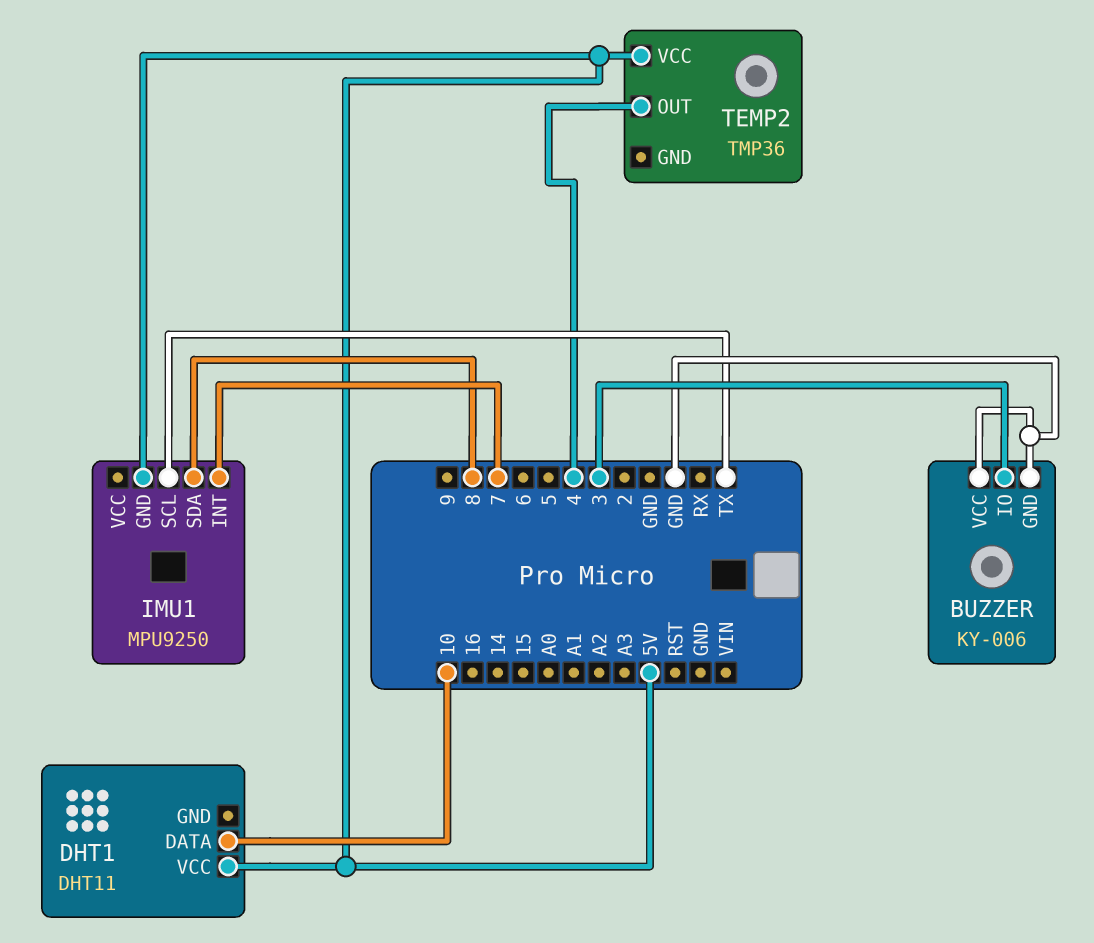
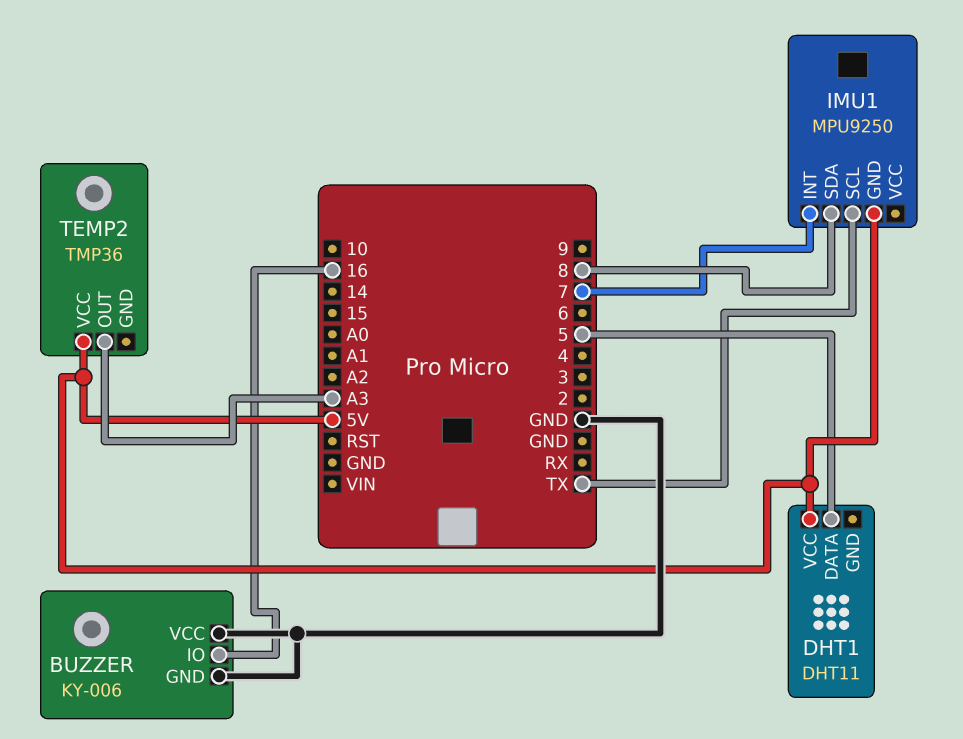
BUZZER pin IO: 3 -> 16
DHT1 pin DATA: 10 -> 5
TEMP2 pin OUT: 4 -> A3

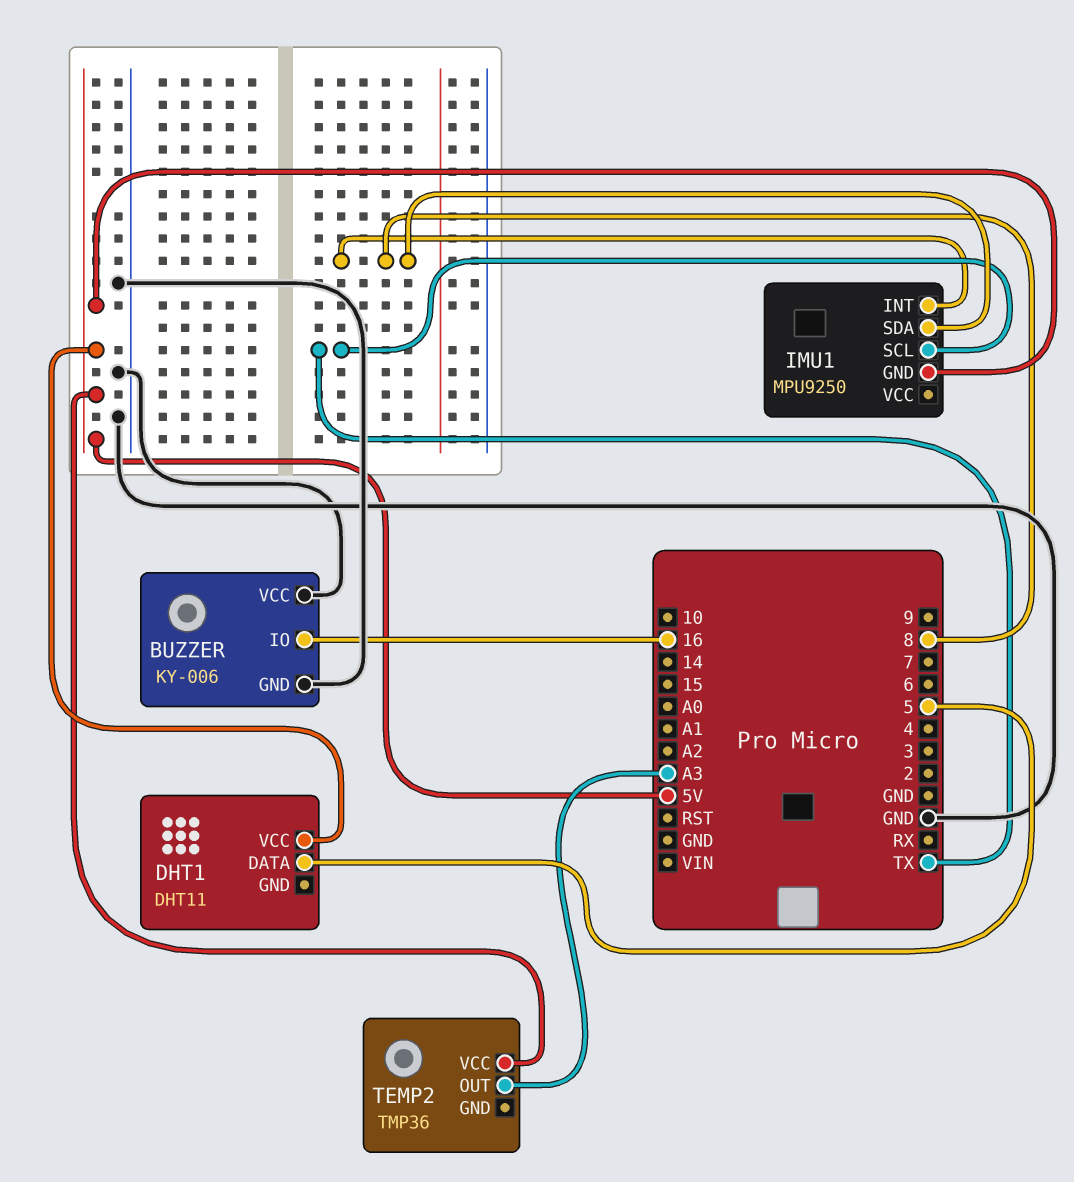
IMU1 pin INT: 7 -> 8

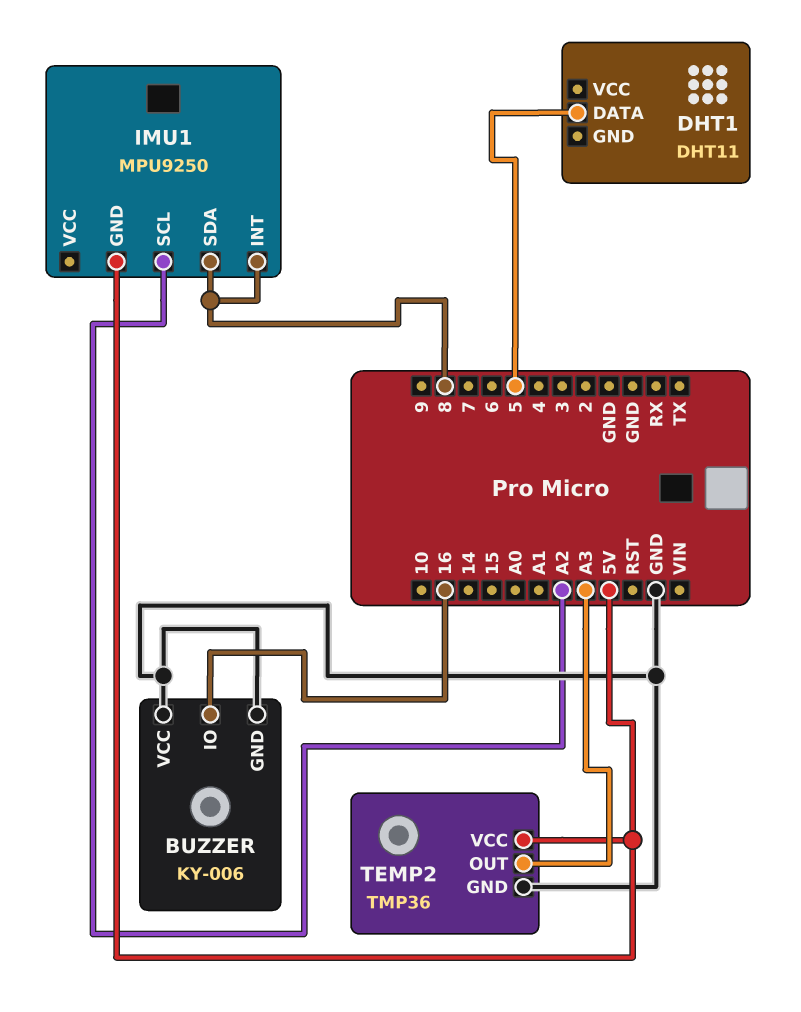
DHT1 pin VCC: 5V -> none
IMU1 pin SCL: TX -> A2
TEMP2 pin GND: none -> GND

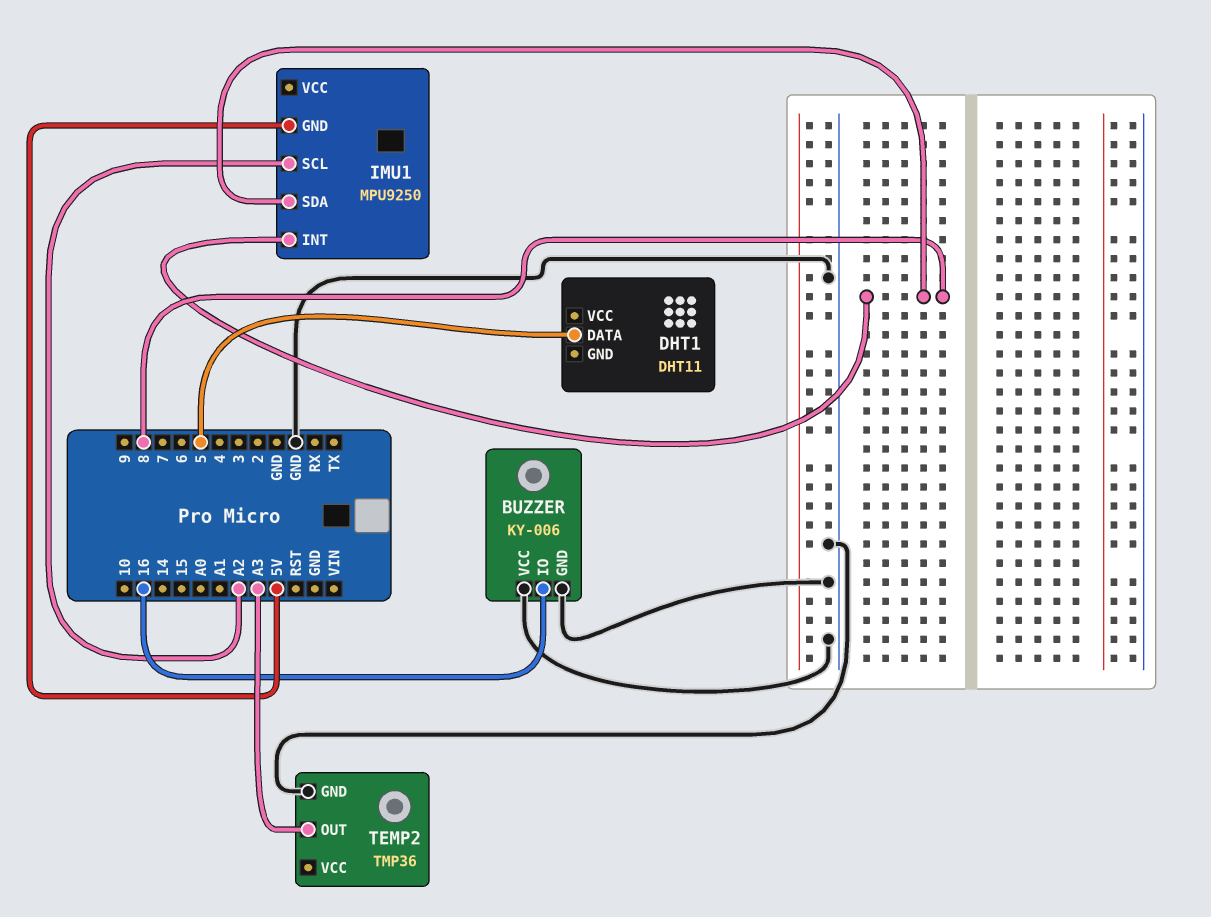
TEMP2 pin VCC: 5V -> none

